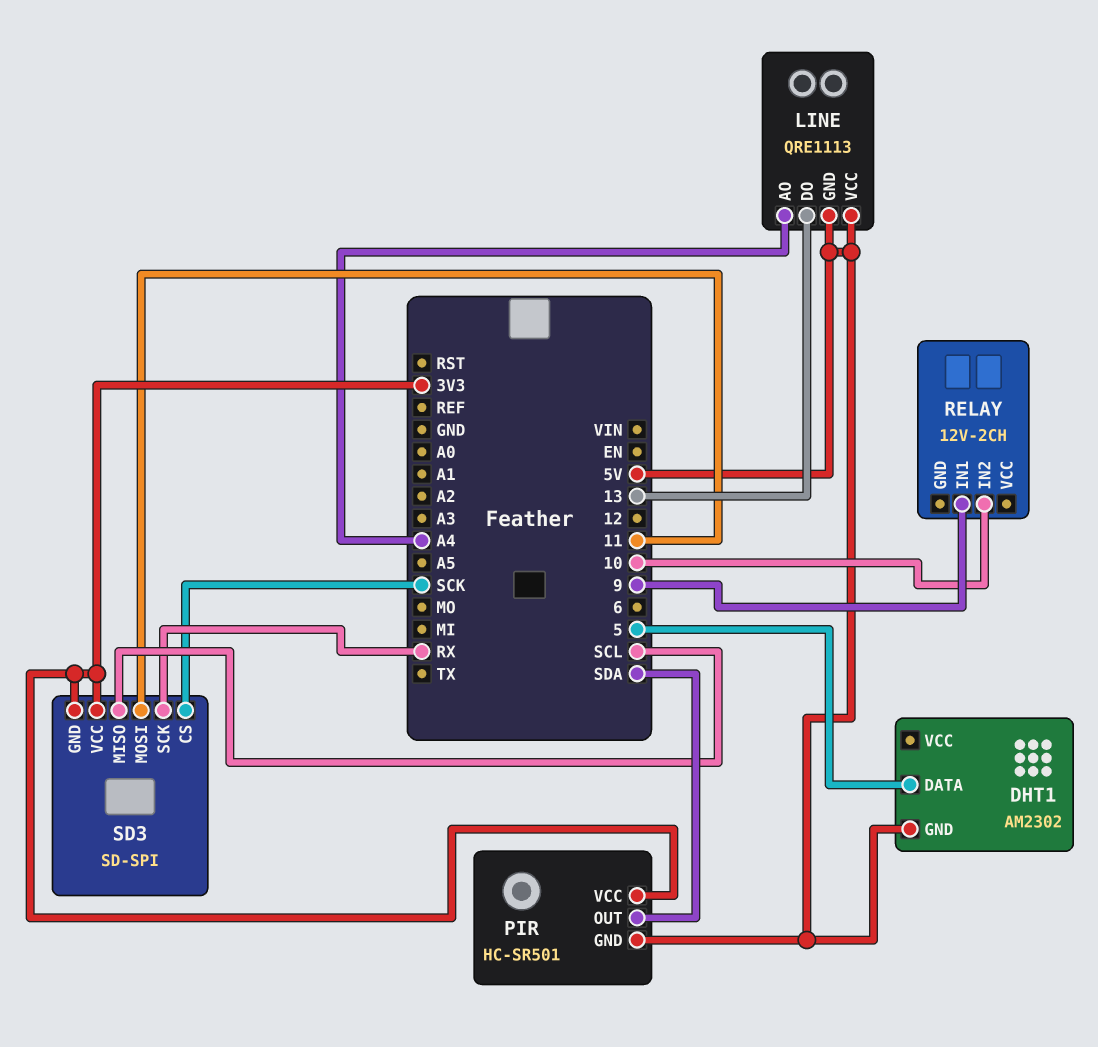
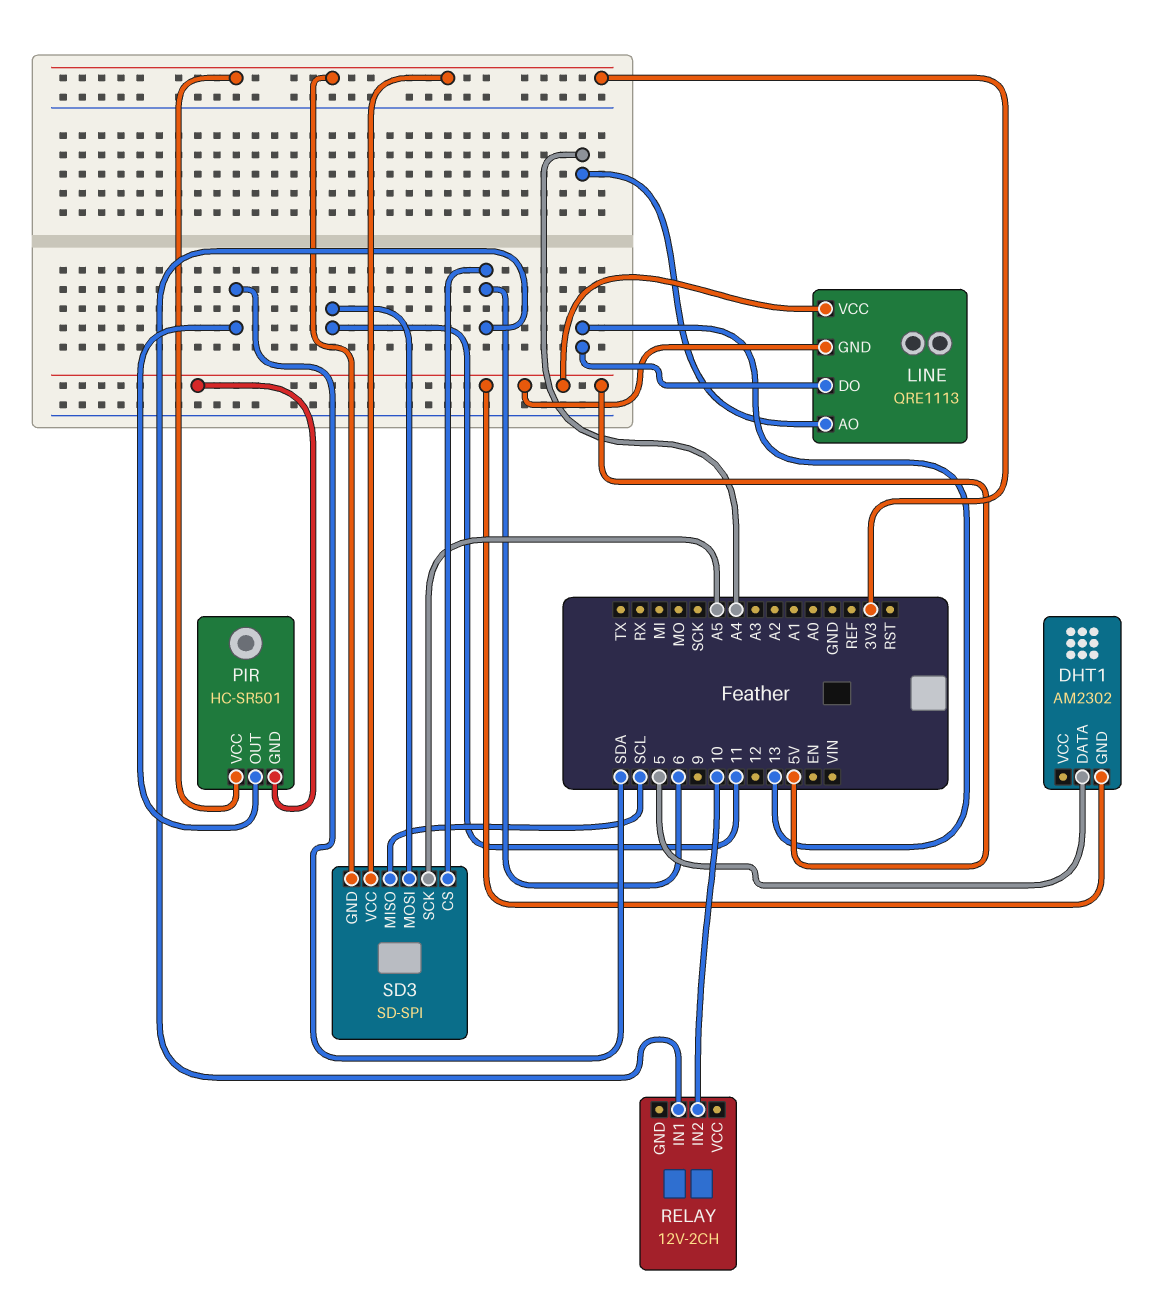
RELAY pin IN1: 9 -> 6
SD3 pin CS: SCK -> 6
SD3 pin SCK: RX -> A5

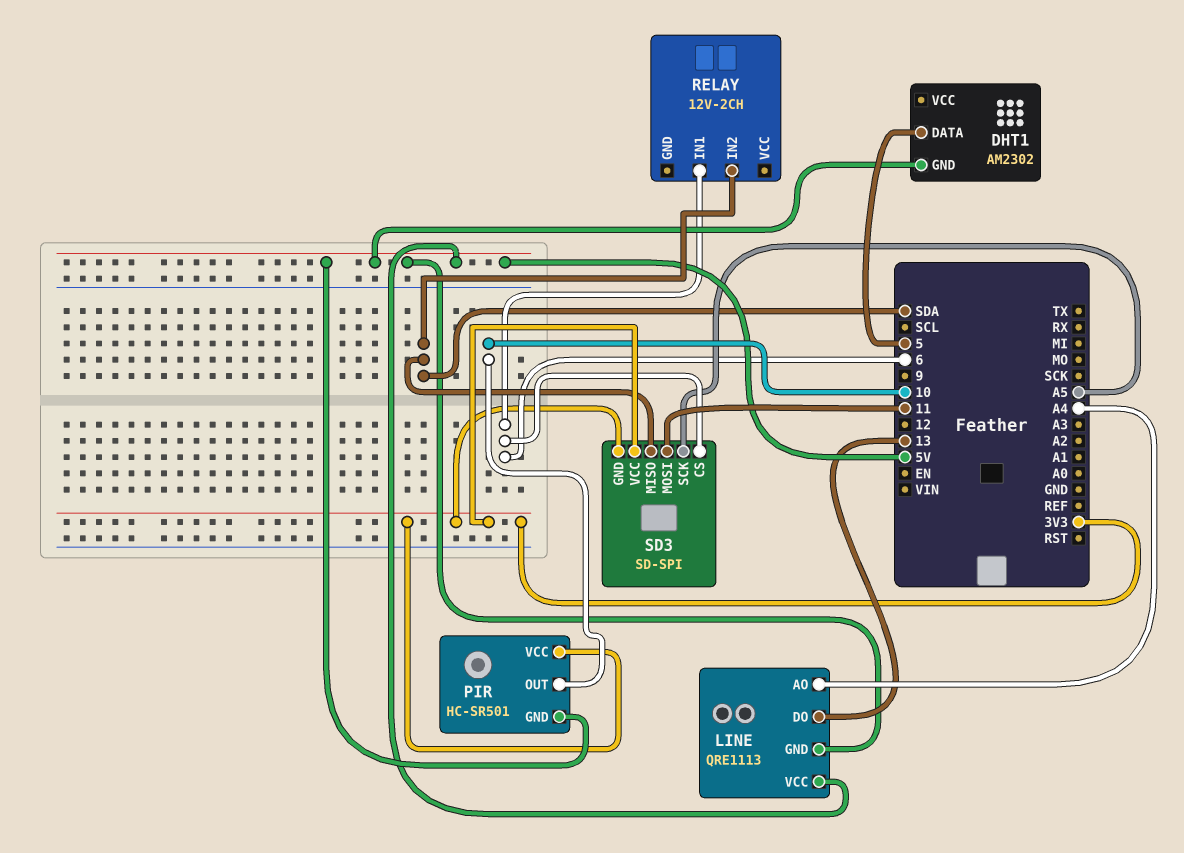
PIR pin OUT: SDA -> 10
RELAY pin IN2: 10 -> SDA
SD3 pin MISO: SCL -> SDA

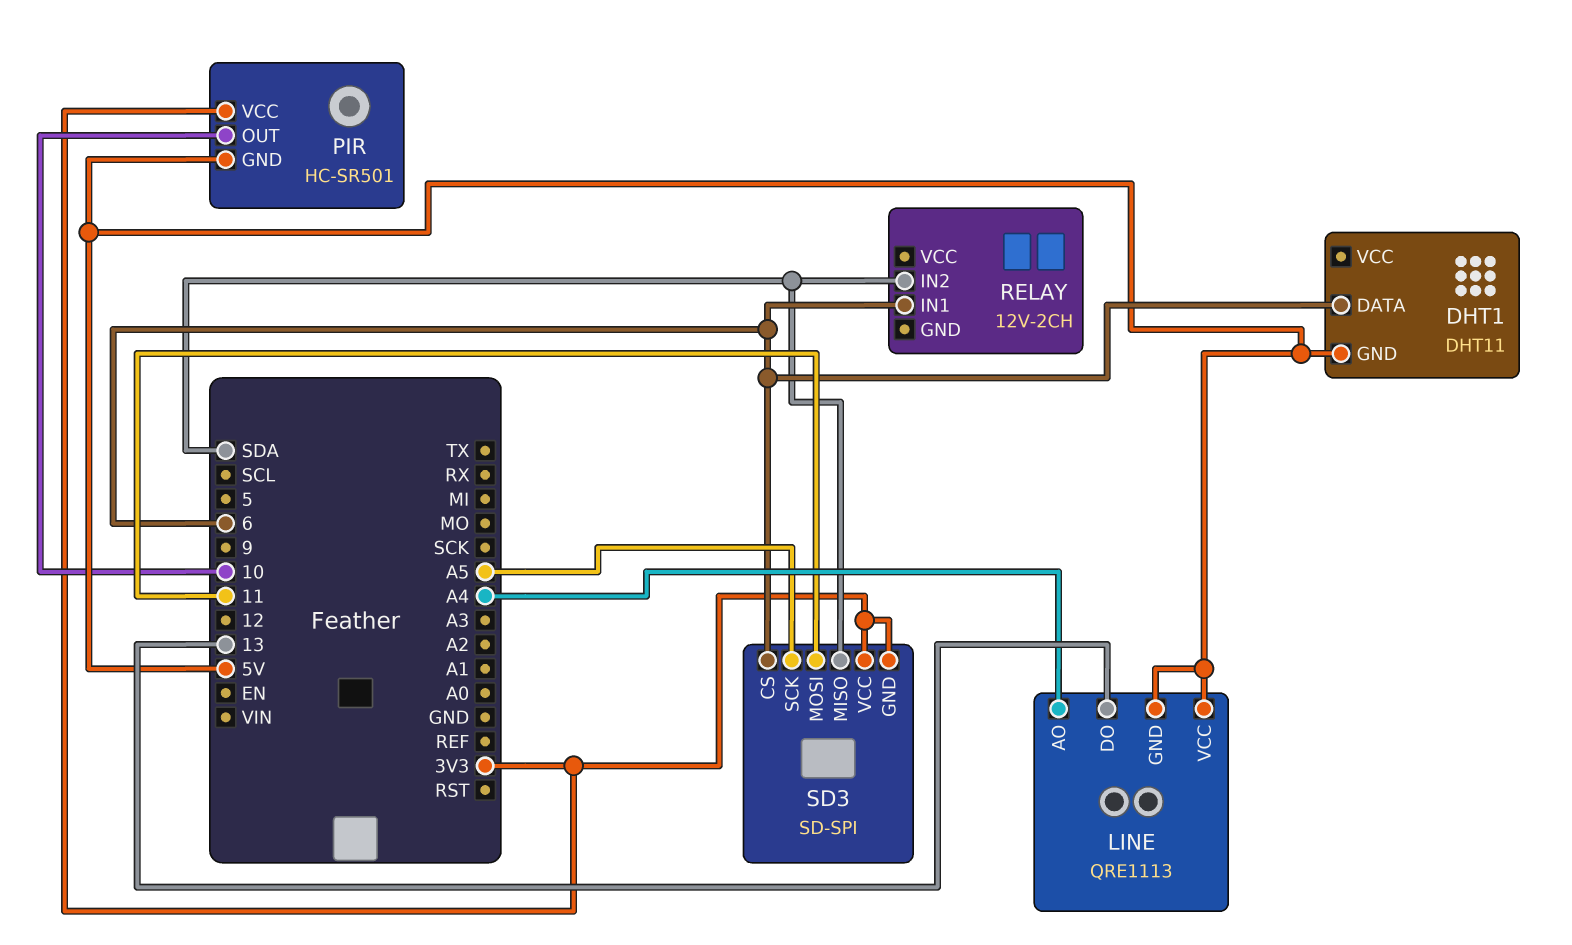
DHT1: AM2302 -> DHT11
DHT1 pin DATA: 5 -> 6

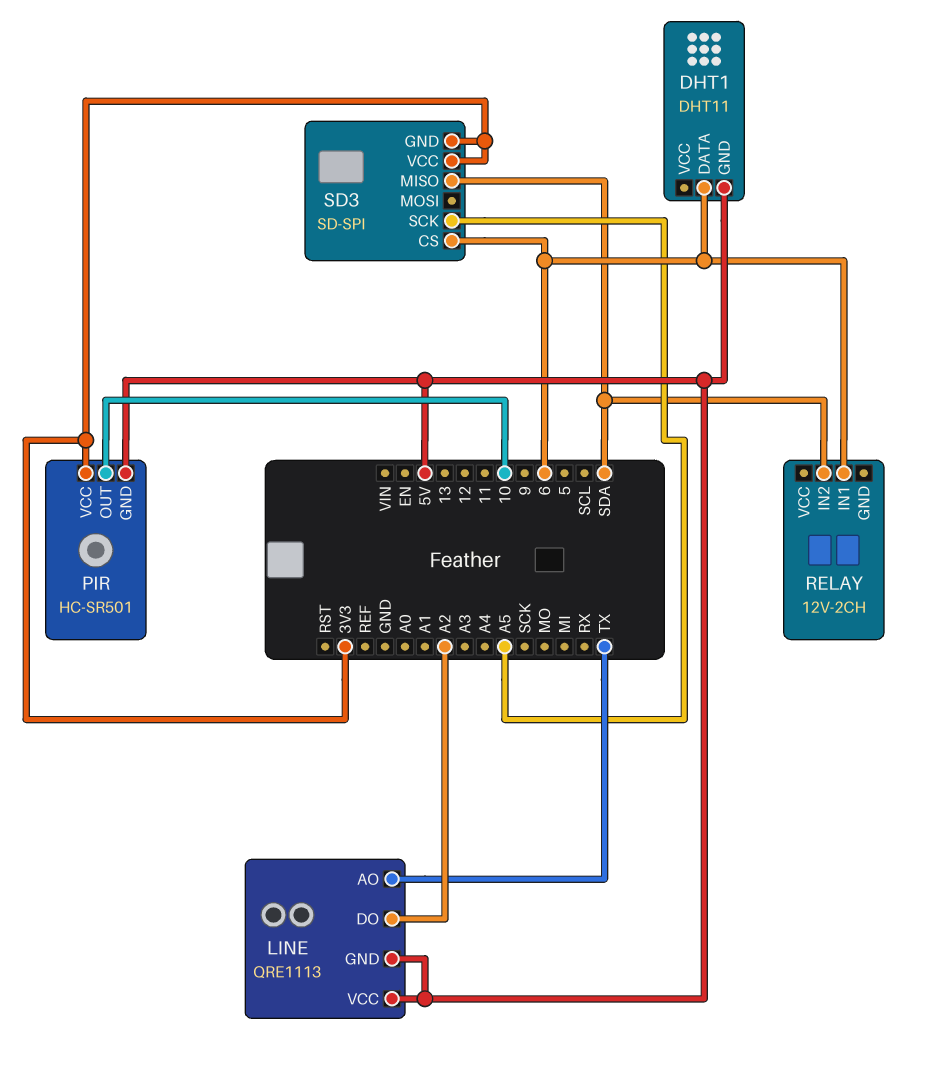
LINE pin AO: A4 -> TX
LINE pin DO: 13 -> A2
SD3 pin MOSI: 11 -> none

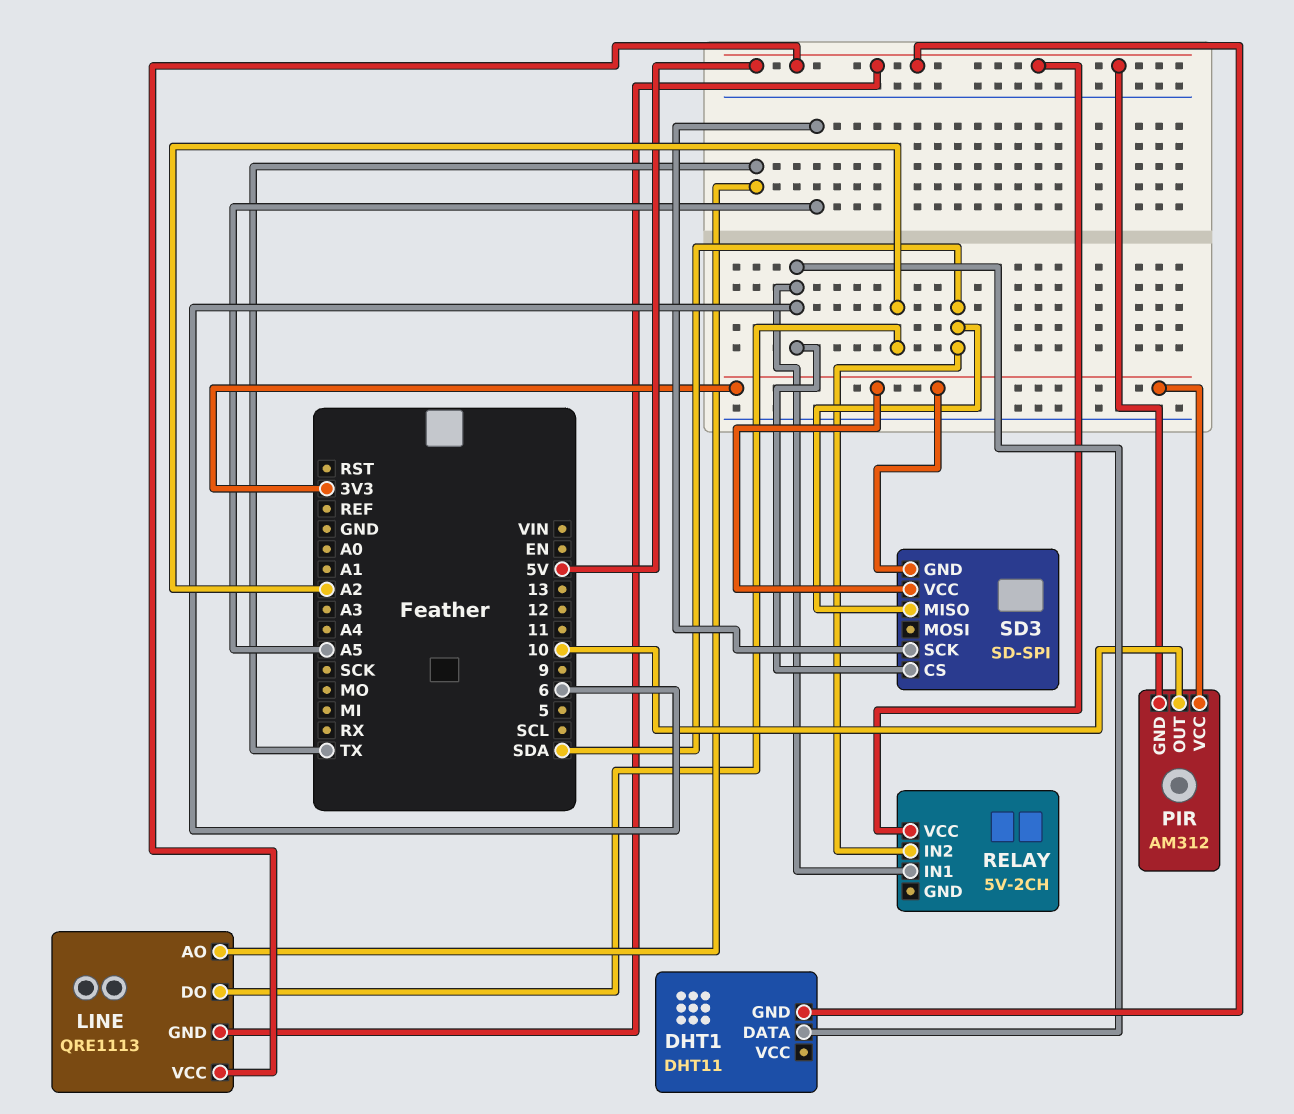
PIR: HC-SR501 -> AM312
RELAY: 12V-2CH -> 5V-2CH
RELAY pin VCC: none -> 5V

